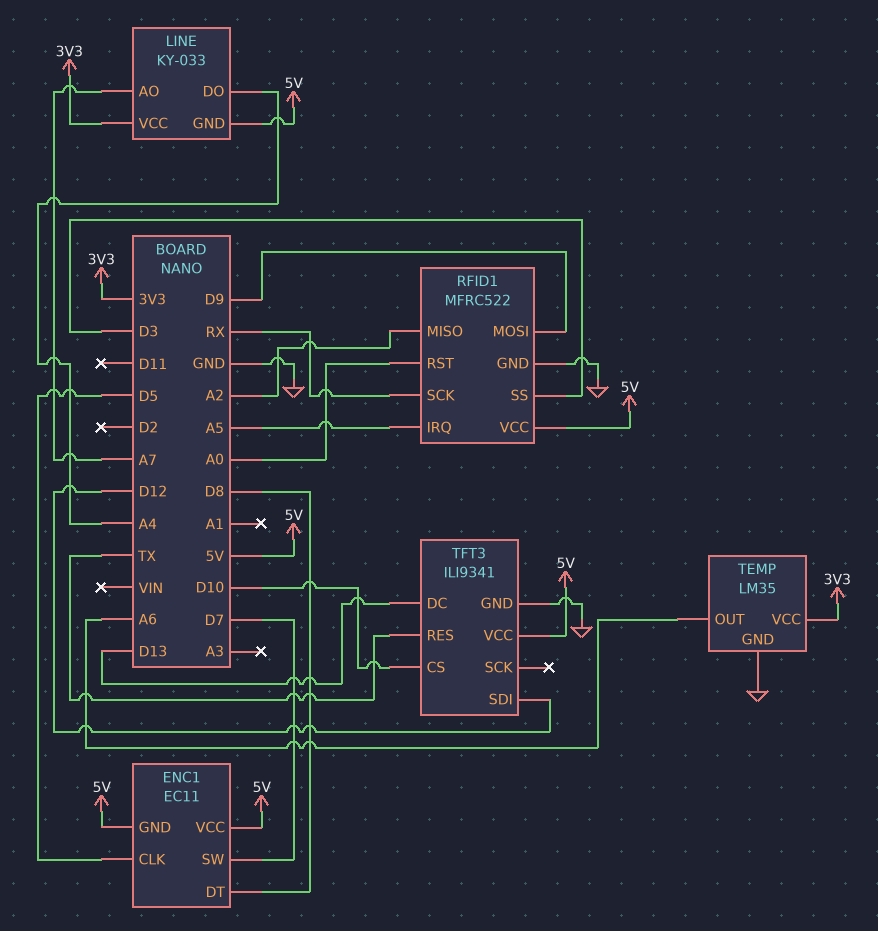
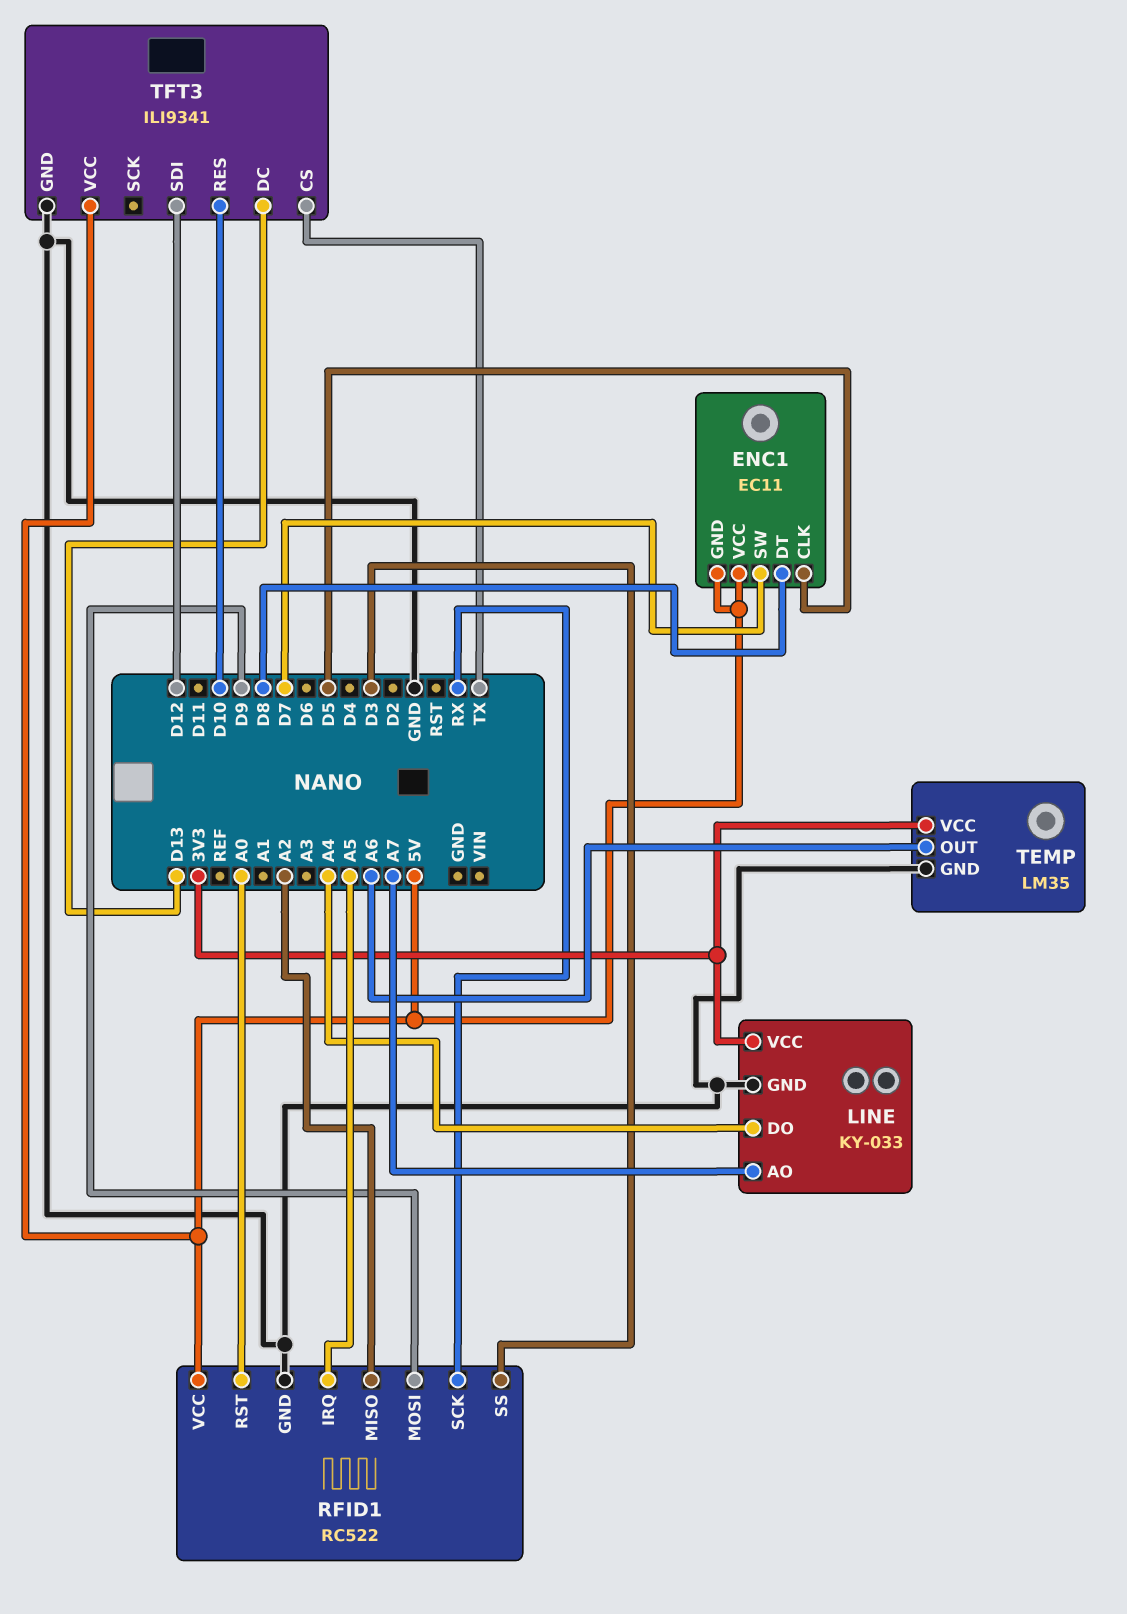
LINE pin GND: 5V -> GND
RFID1: MFRC522 -> RC522
TFT3 pin CS: D10 -> TX
TFT3 pin RES: TX -> D10

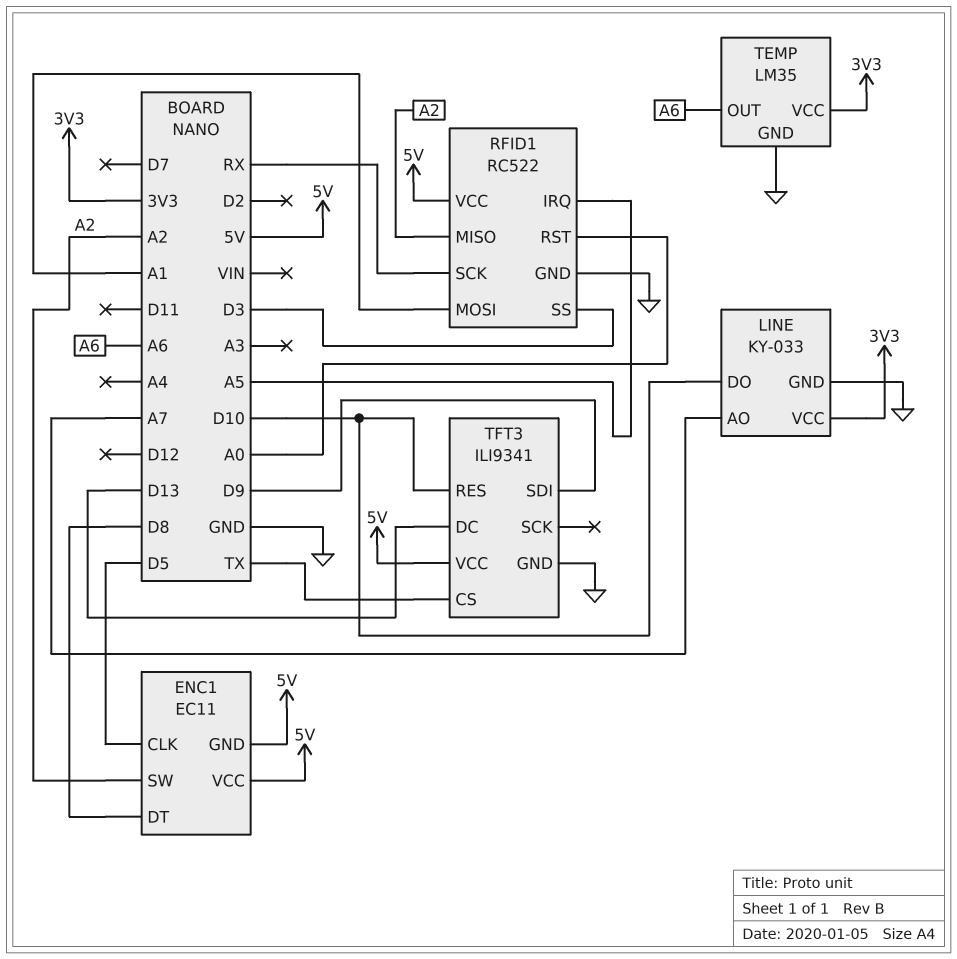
ENC1 pin SW: D7 -> A2
LINE pin DO: A4 -> D10
RFID1 pin MOSI: D9 -> A1
TFT3 pin SDI: D12 -> D9

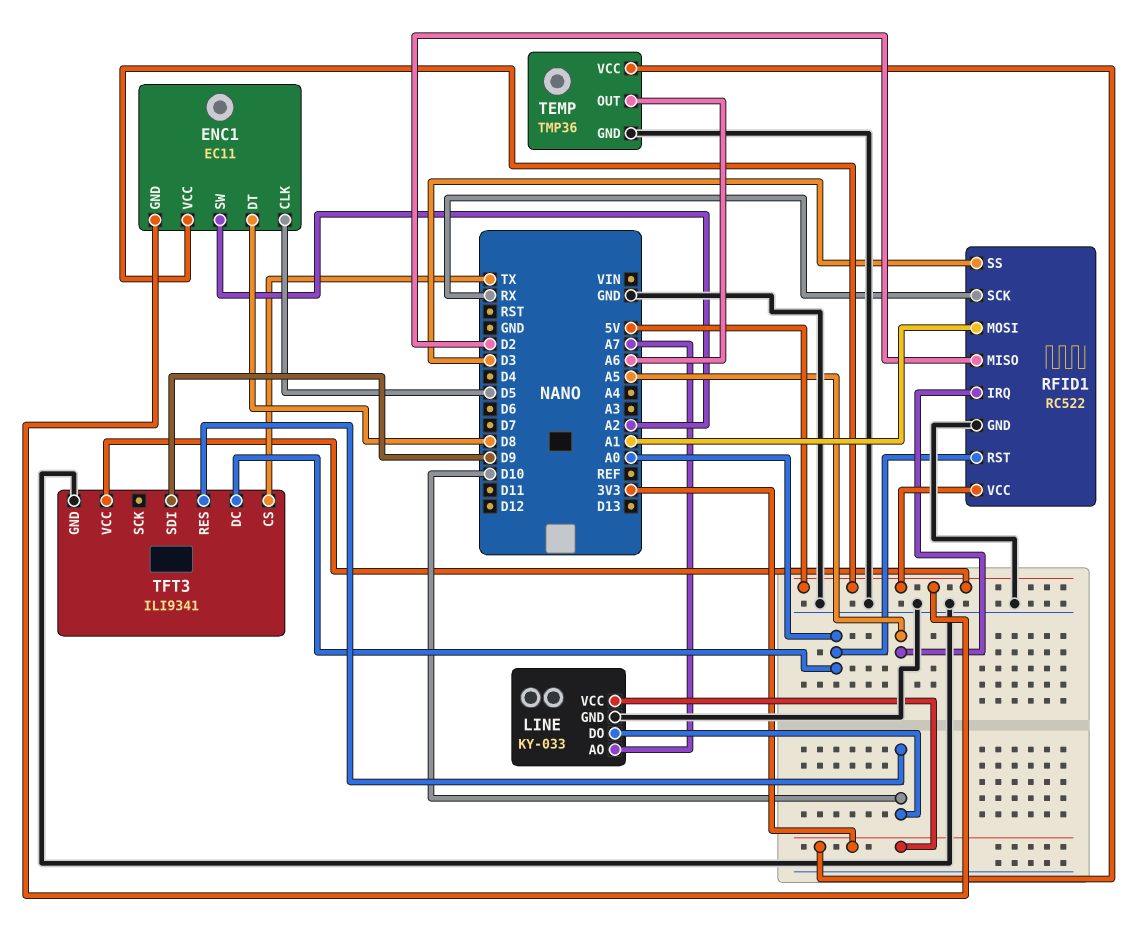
RFID1 pin MISO: A2 -> D2
TEMP: LM35 -> TMP36
TFT3 pin DC: D13 -> A0

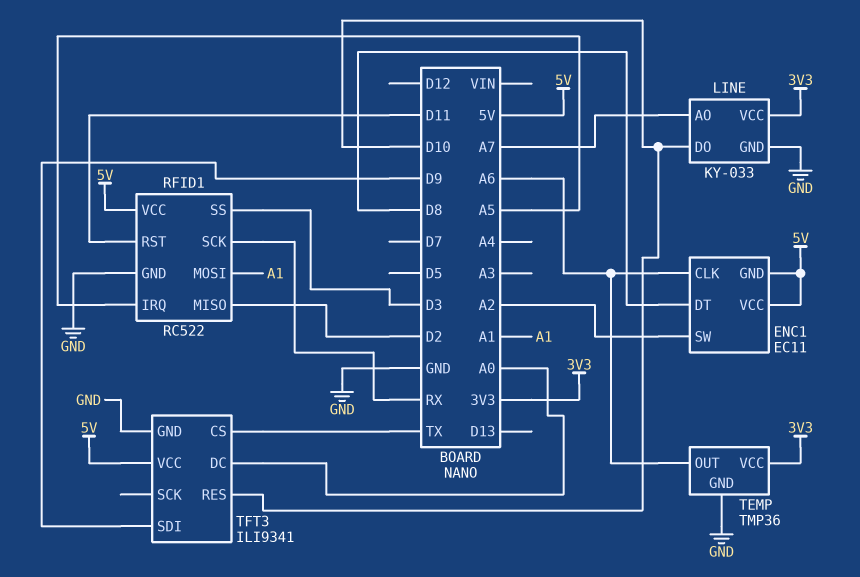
ENC1 pin CLK: D5 -> A6
RFID1 pin RST: A0 -> D11

